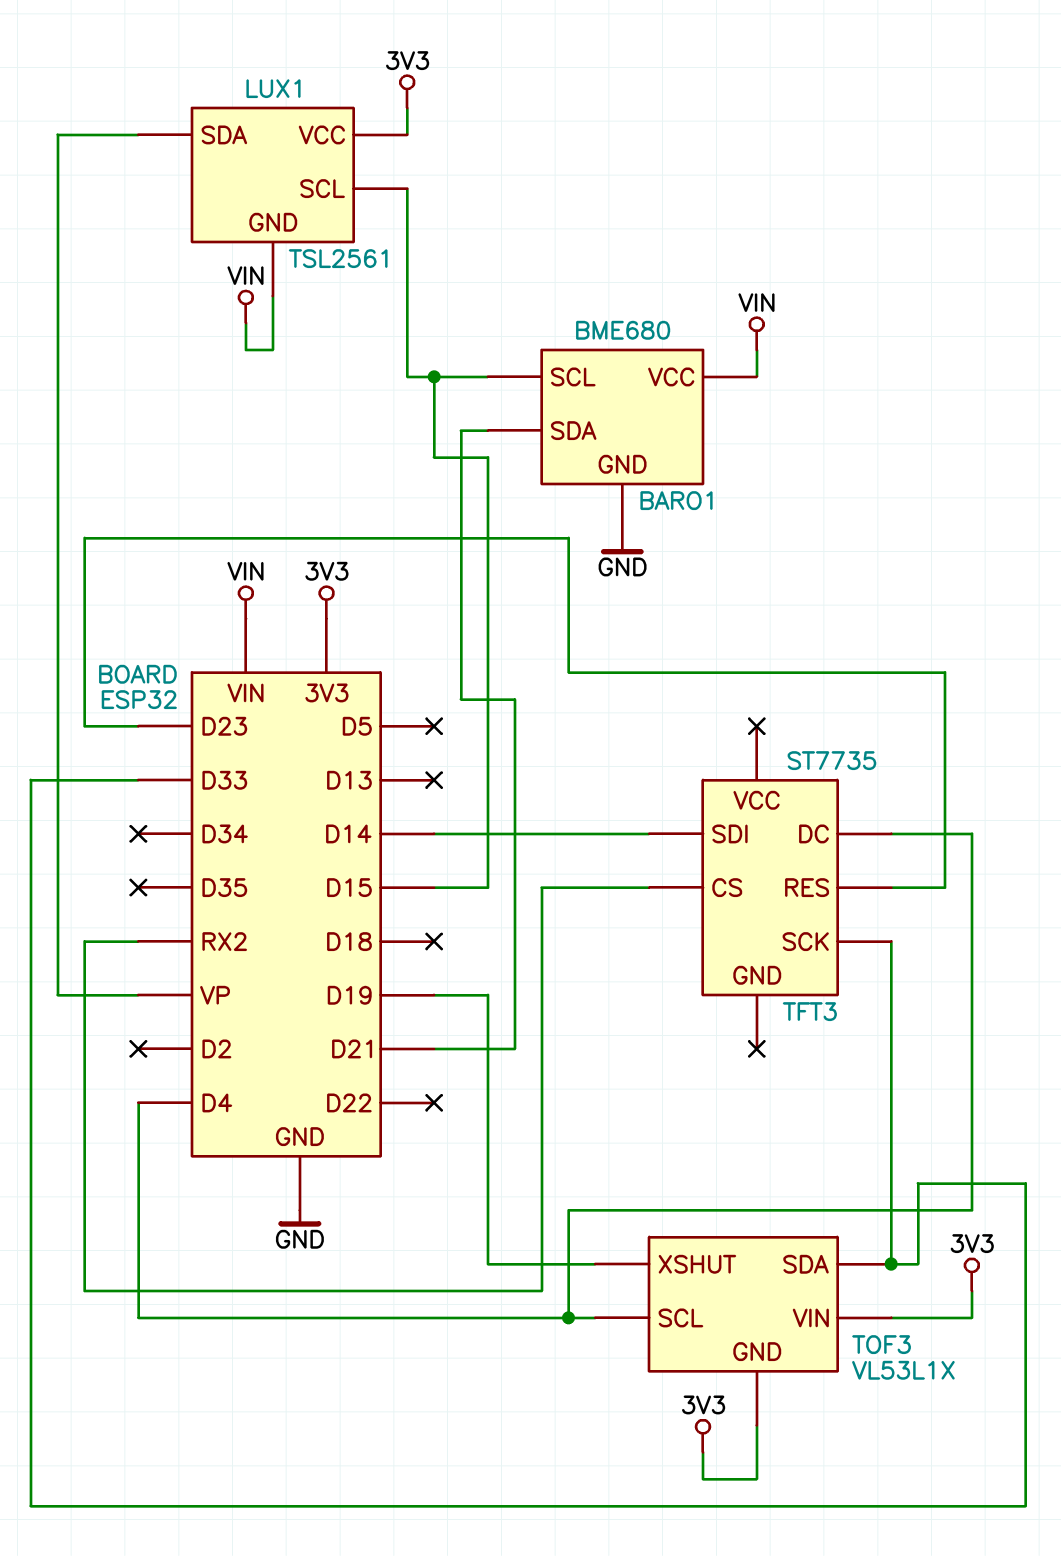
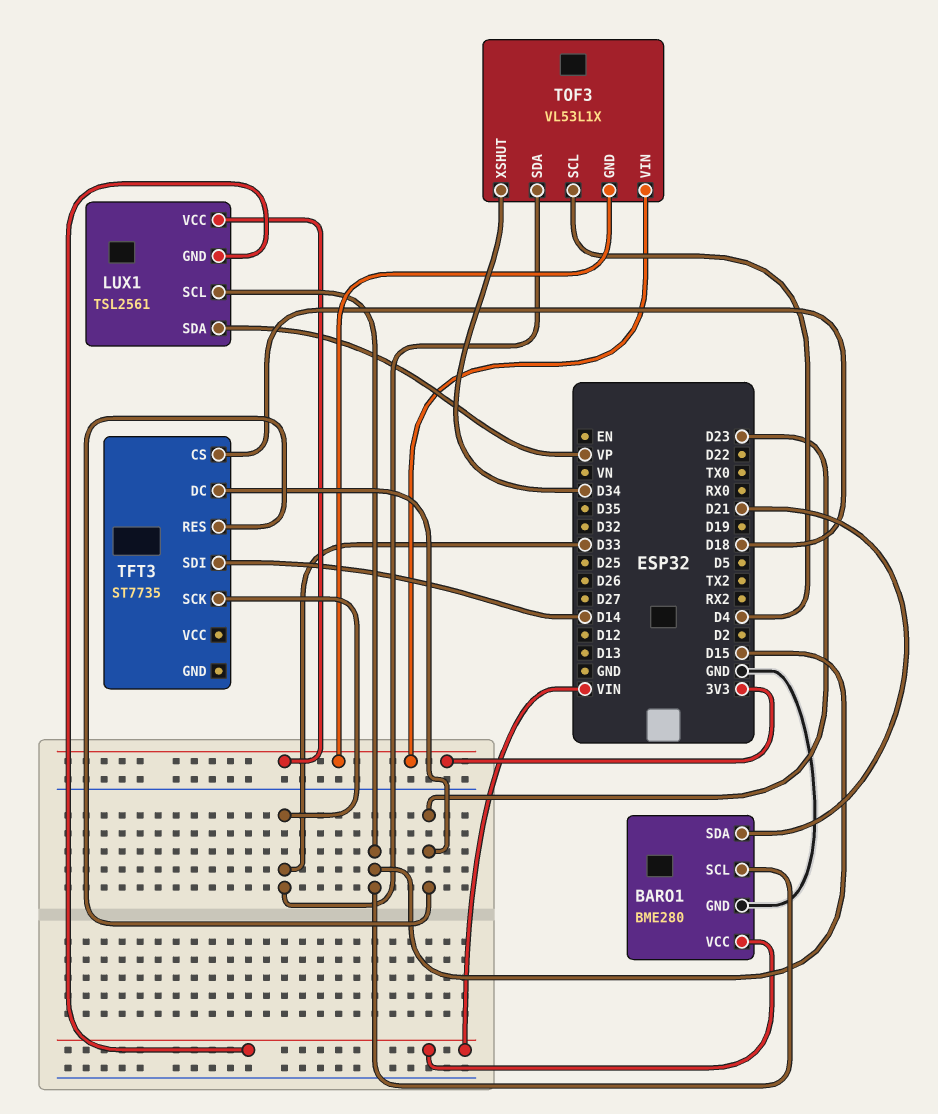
BARO1: BME680 -> BME280
TFT3 pin CS: RX2 -> D18
TFT3 pin DC: D4 -> D23
TOF3 pin XSHUT: D19 -> D34

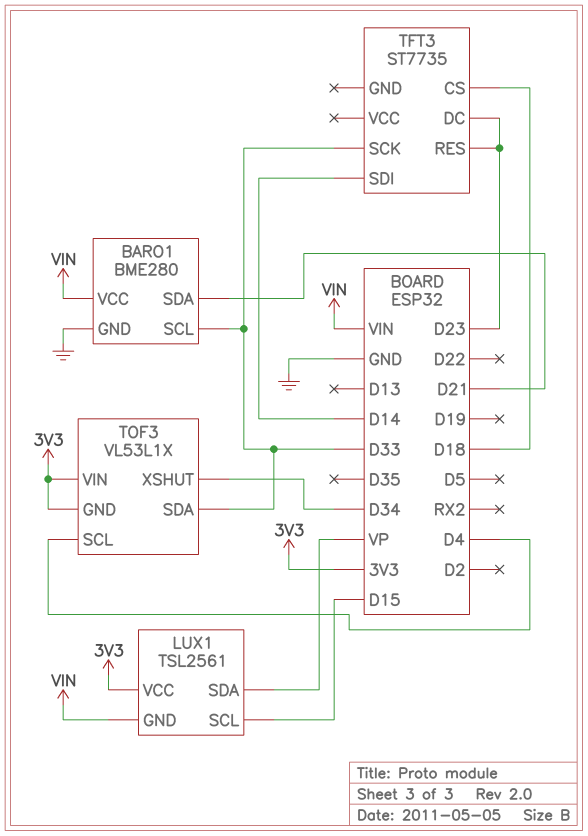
BARO1 pin SCL: D15 -> D33

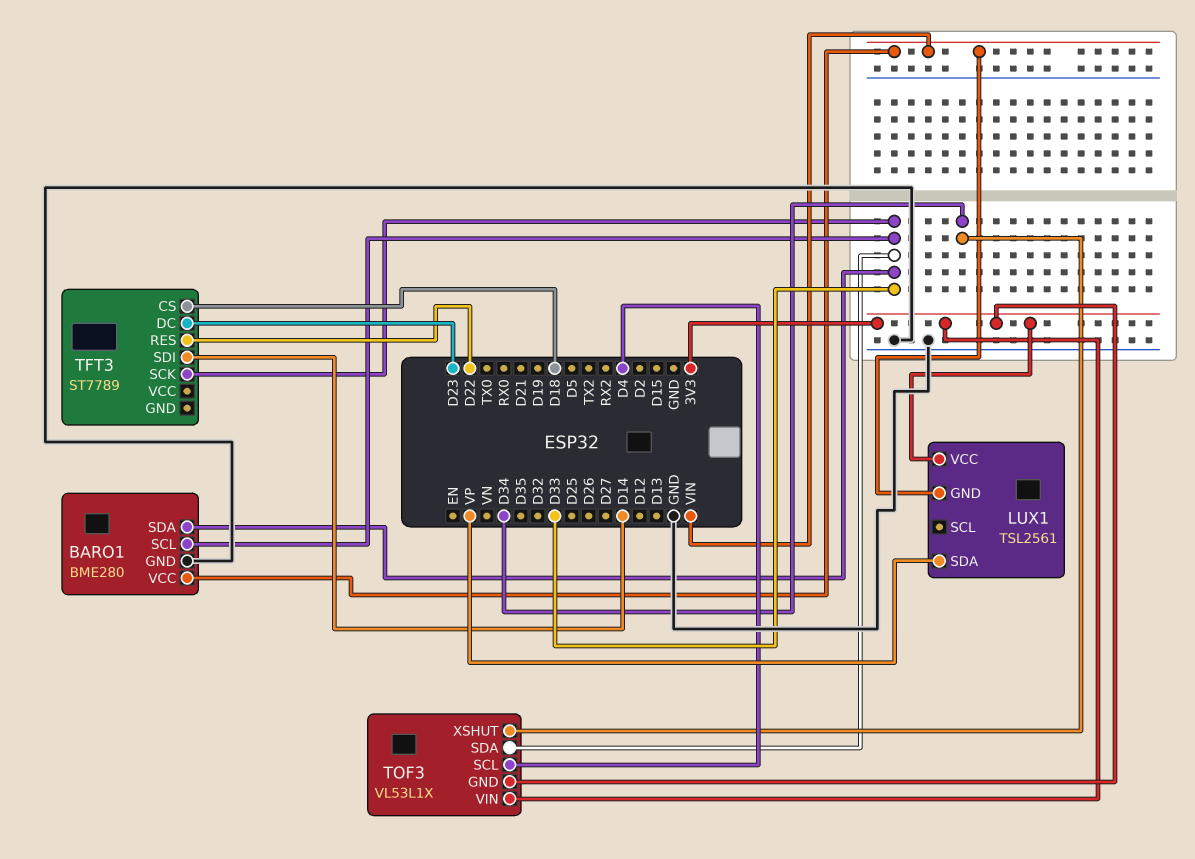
BARO1 pin SDA: D21 -> D33
LUX1 pin SCL: D15 -> none
TFT3: ST7735 -> ST7789
TFT3 pin RES: D23 -> D22

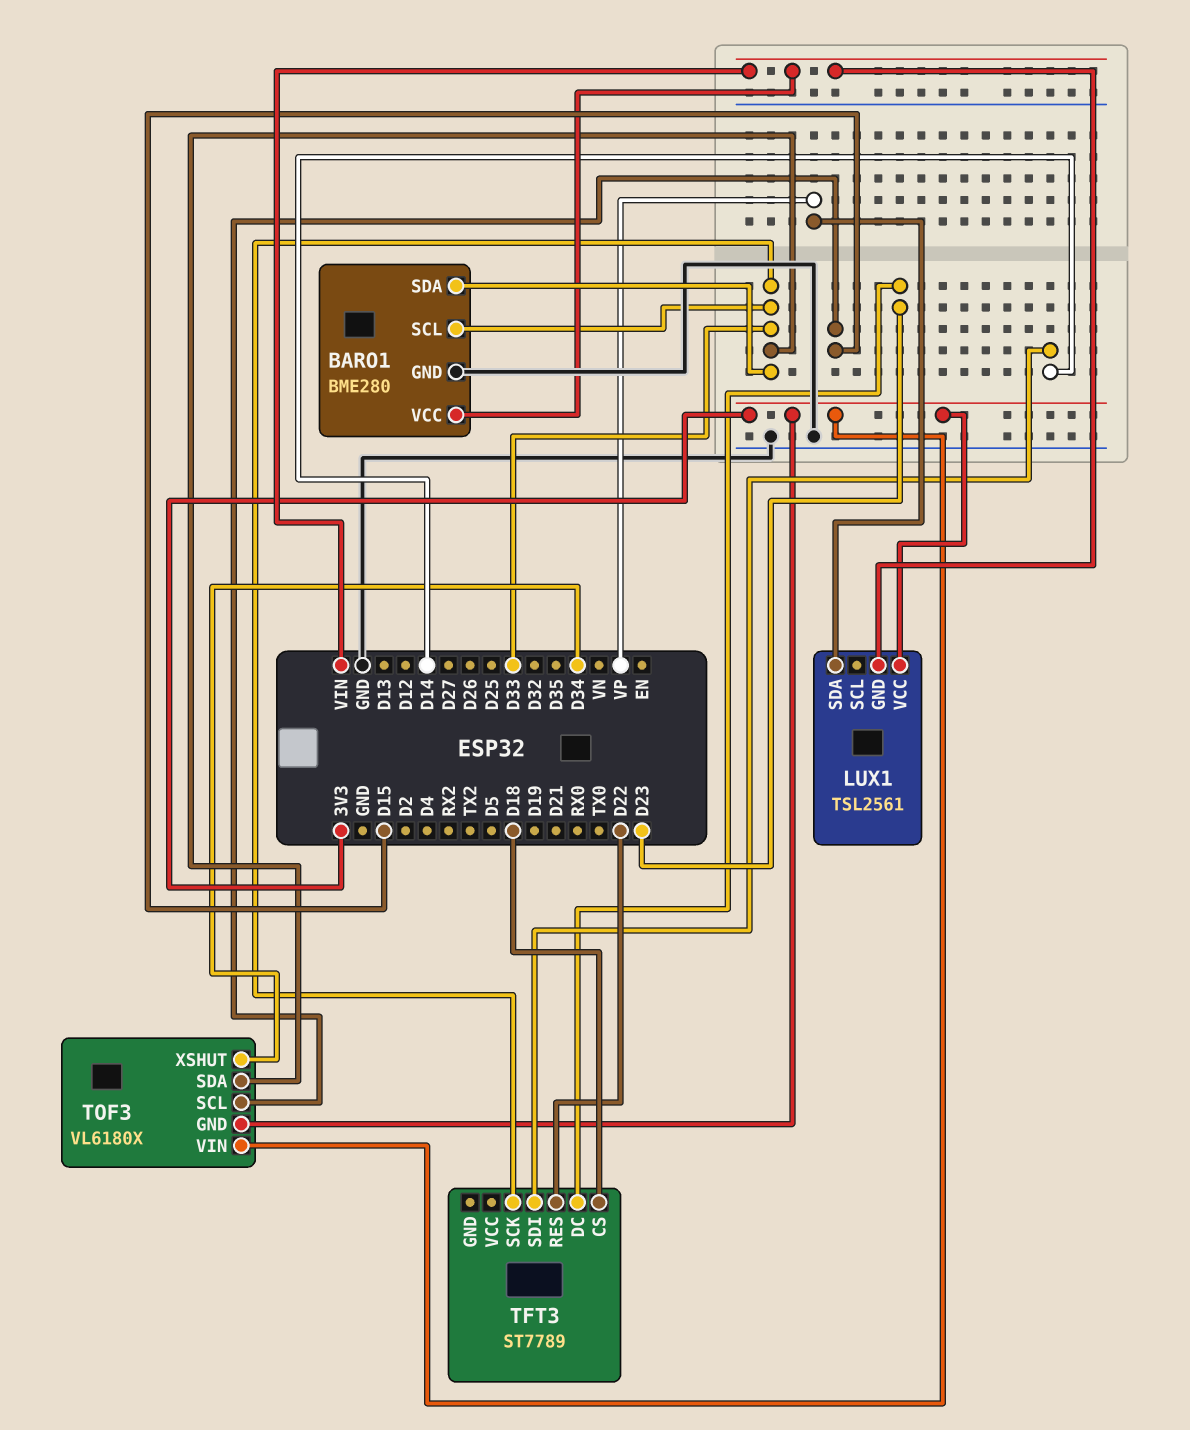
TOF3: VL53L1X -> VL6180X
TOF3 pin SCL: D4 -> D15

